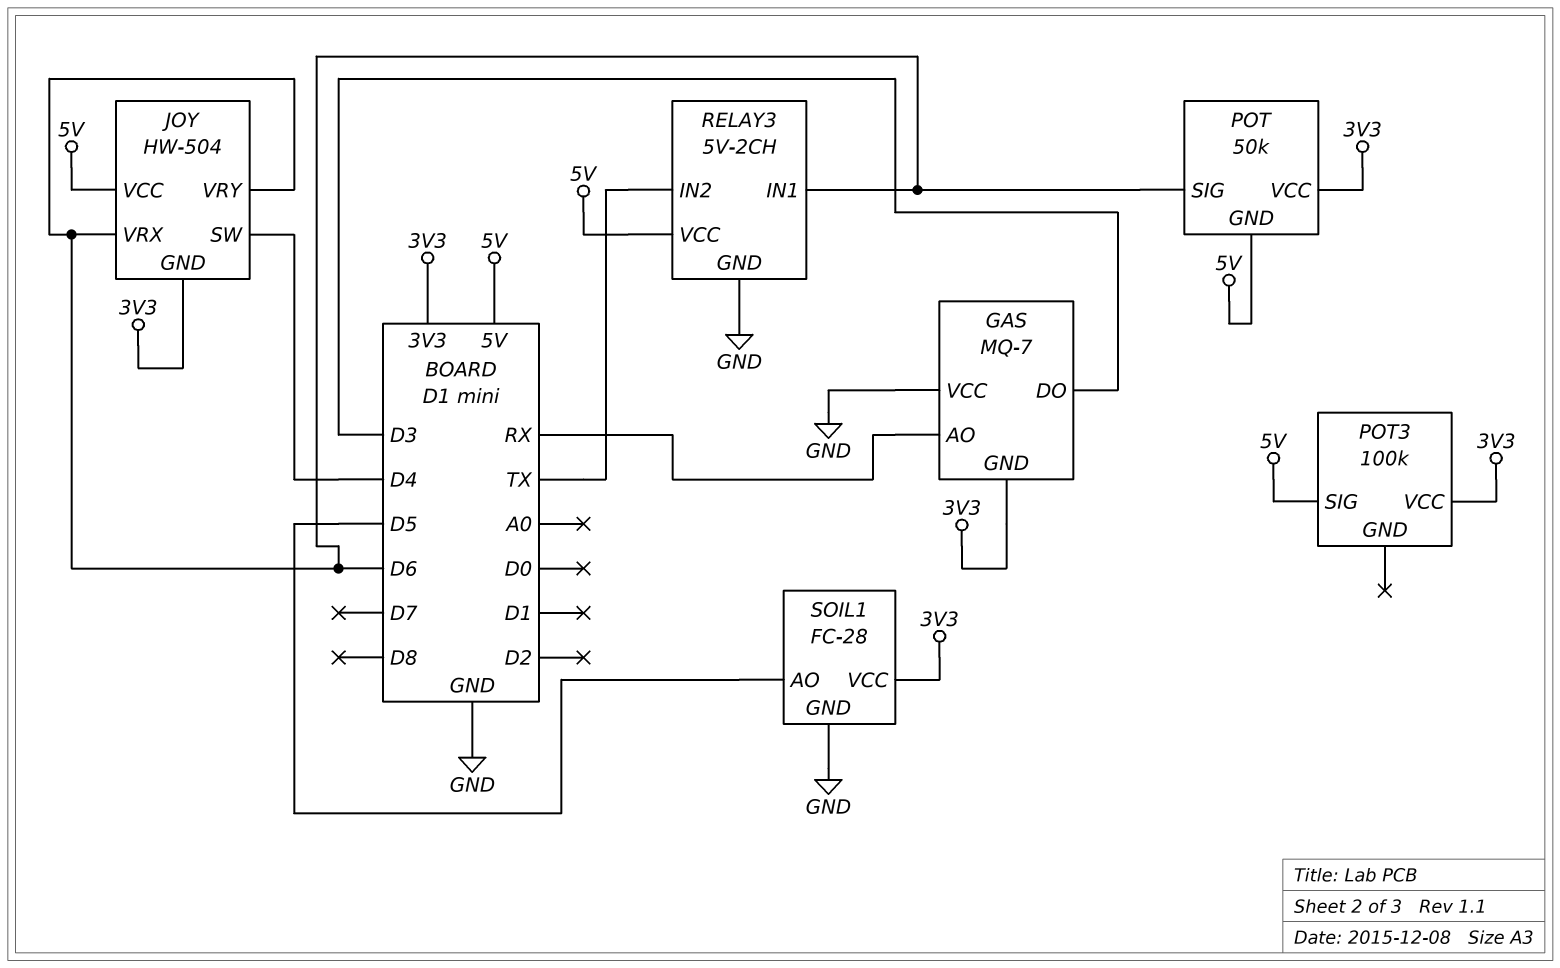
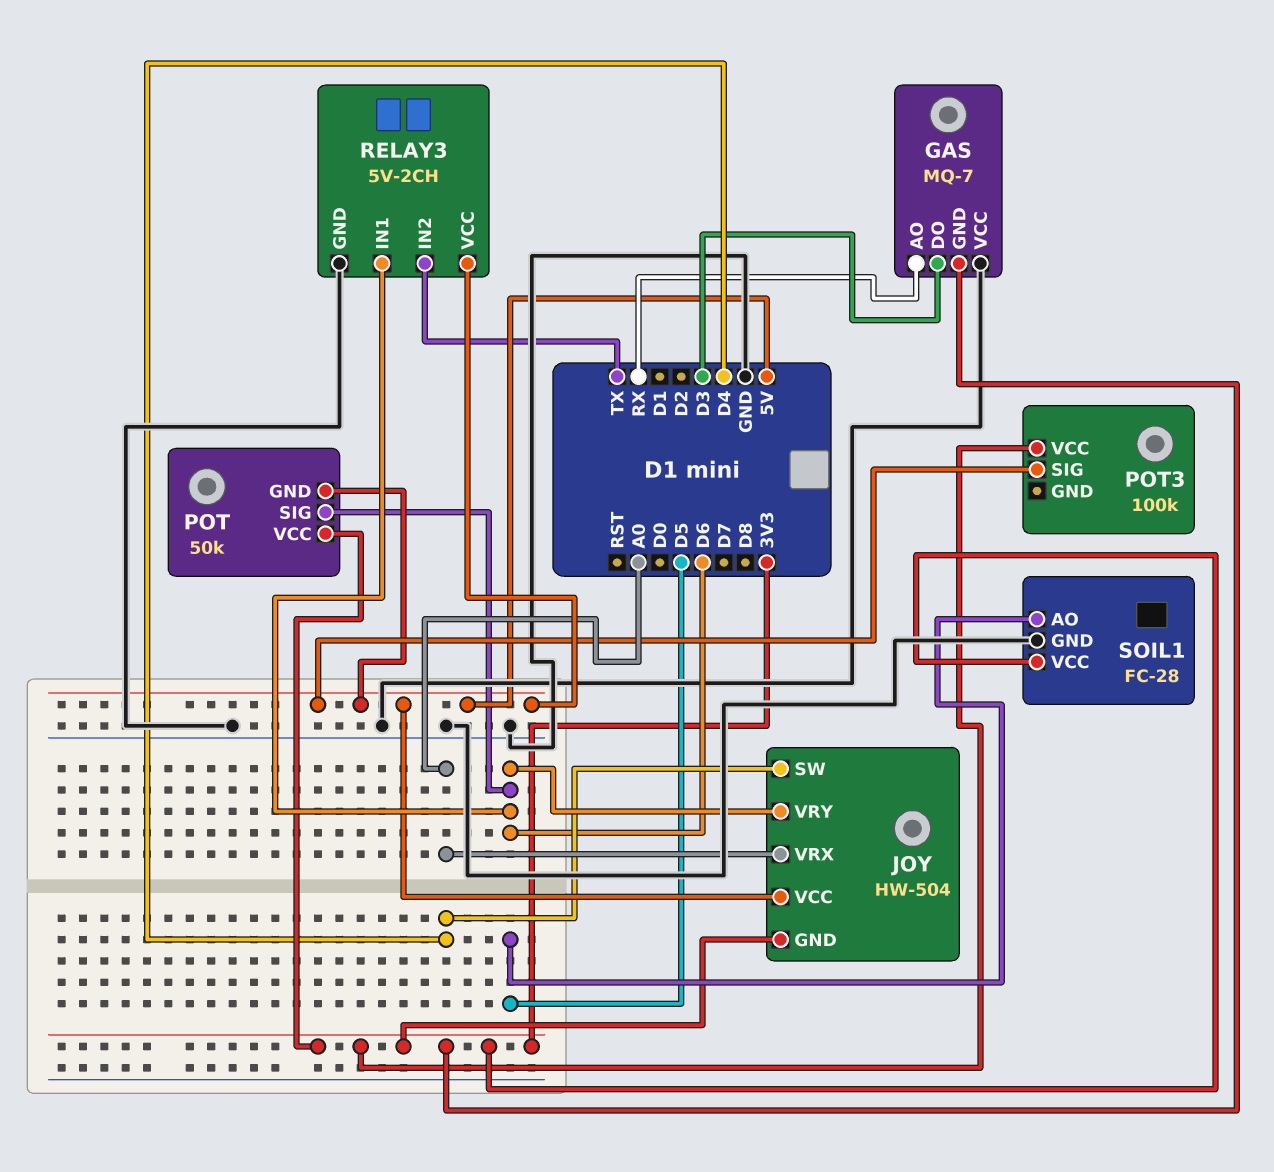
JOY pin VRX: D6 -> A0

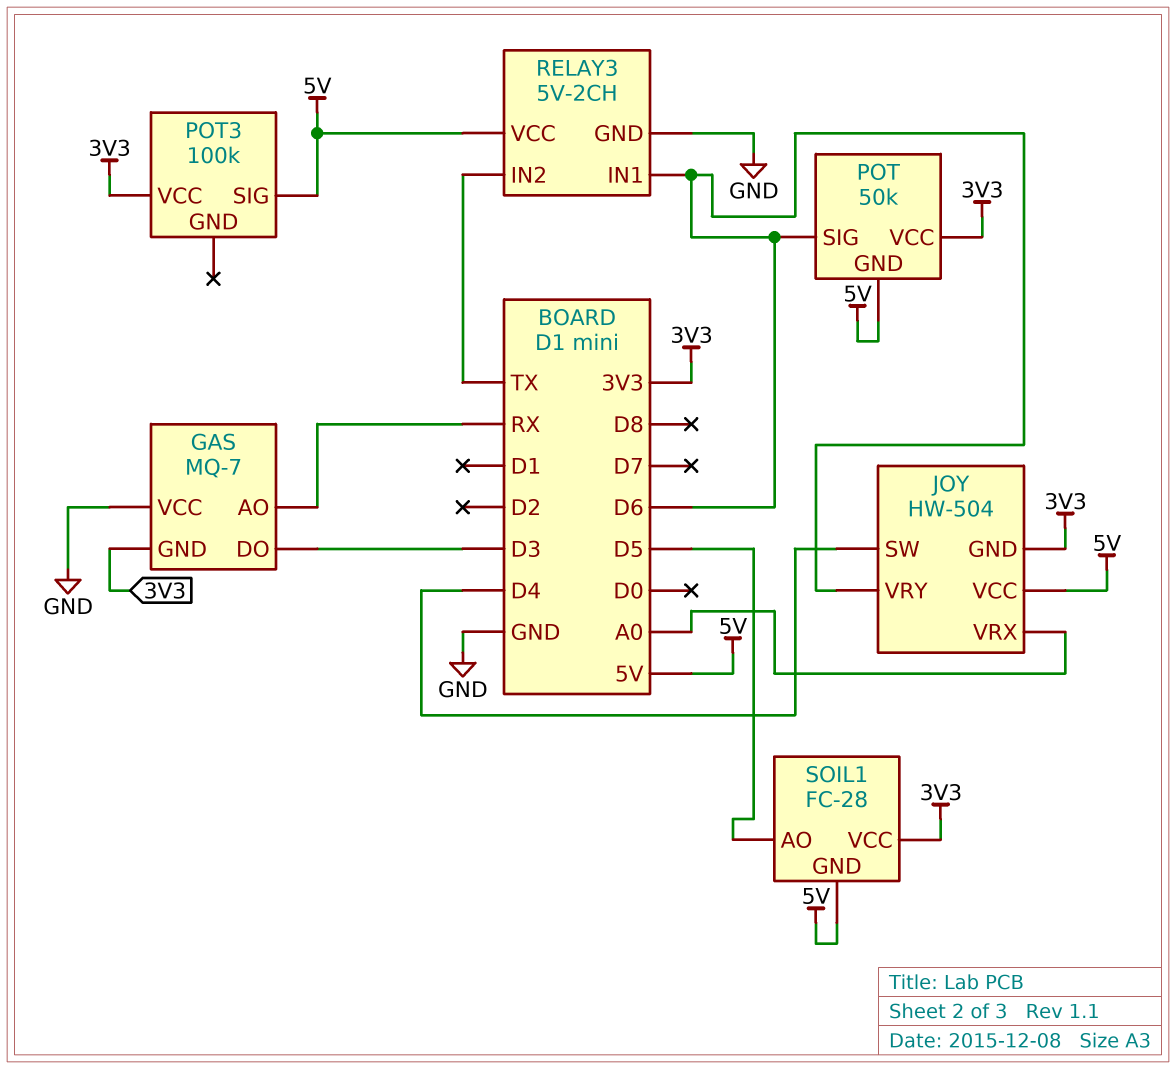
SOIL1 pin GND: GND -> 5V

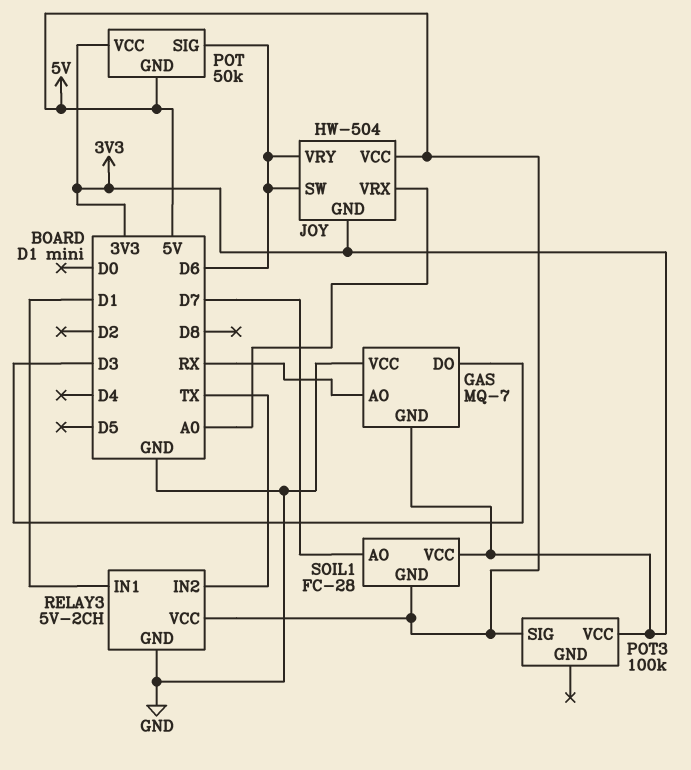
JOY pin SW: D4 -> D6
RELAY3 pin IN1: D6 -> D1
SOIL1 pin AO: D5 -> D7

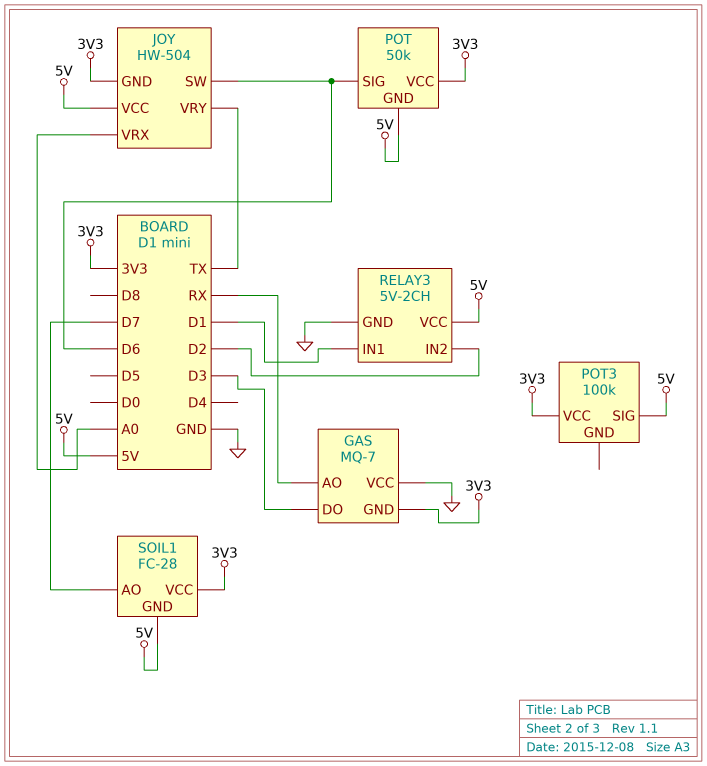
JOY pin VRY: D6 -> TX
RELAY3 pin IN2: TX -> D2

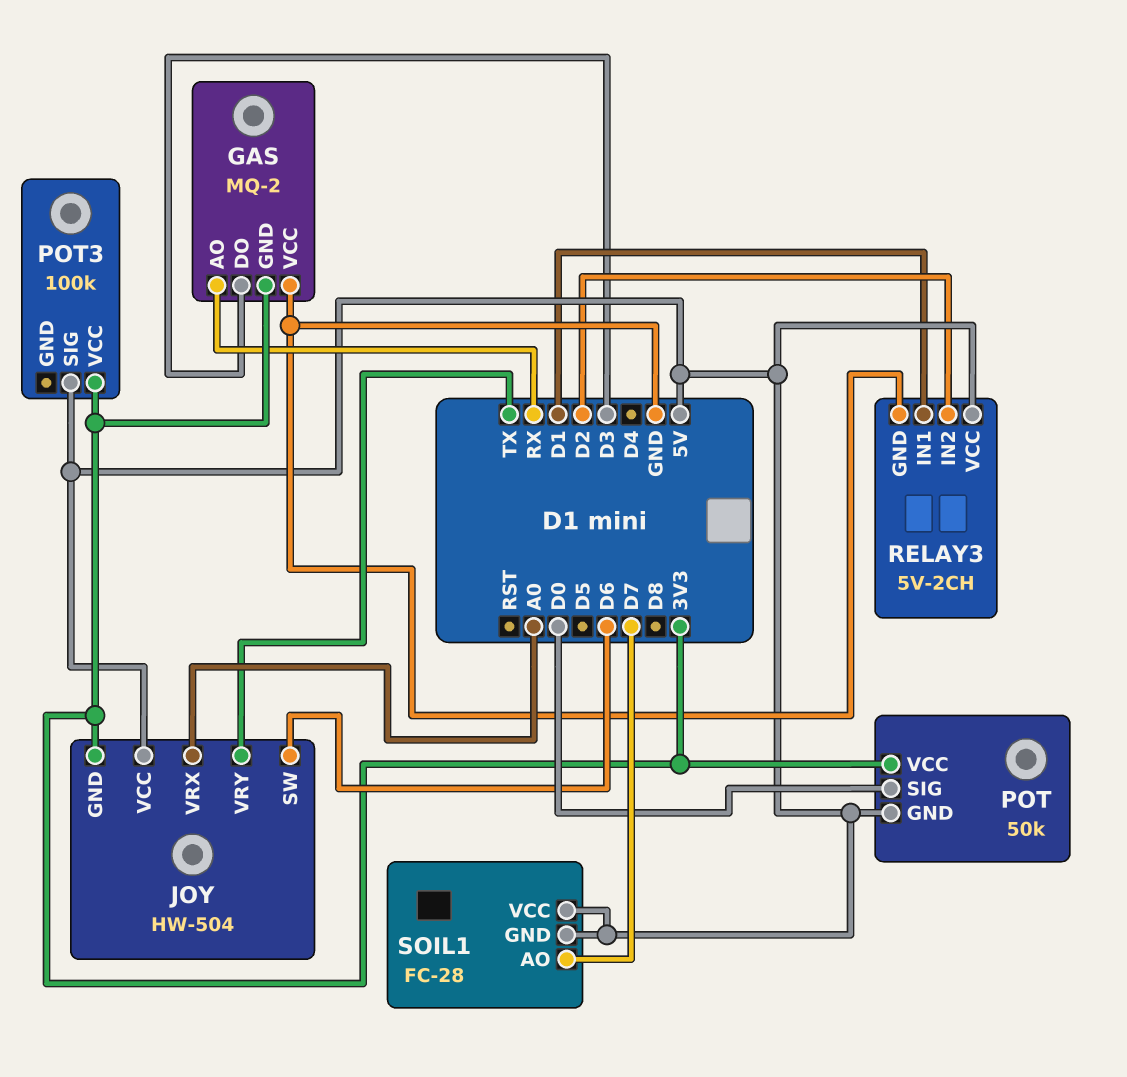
GAS: MQ-7 -> MQ-2
POT pin SIG: D6 -> D0
SOIL1 pin VCC: 3V3 -> 5V

